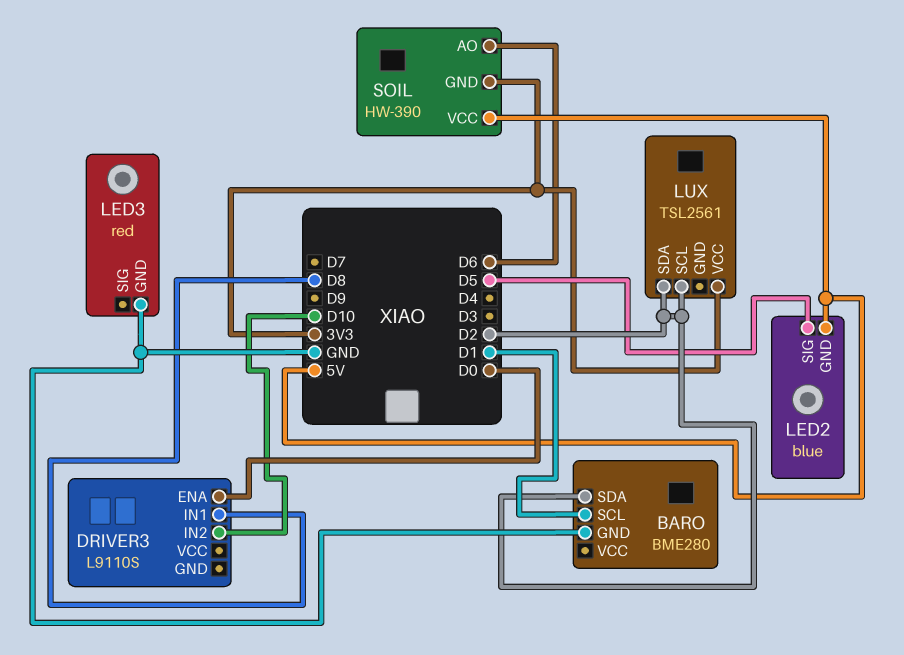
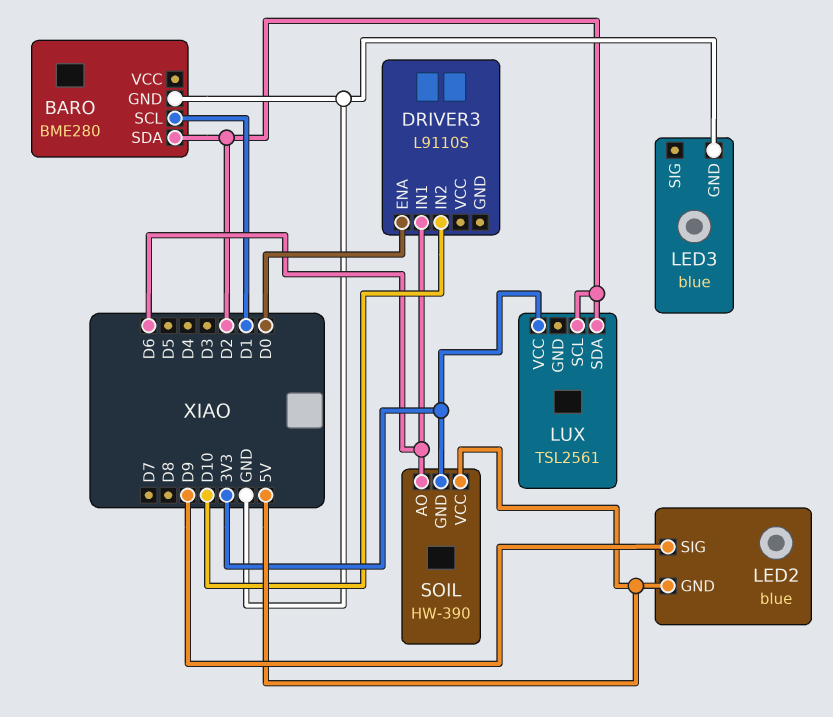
DRIVER3 pin IN1: D8 -> D6
LED2 pin SIG: D5 -> D9
LED3: red -> blue

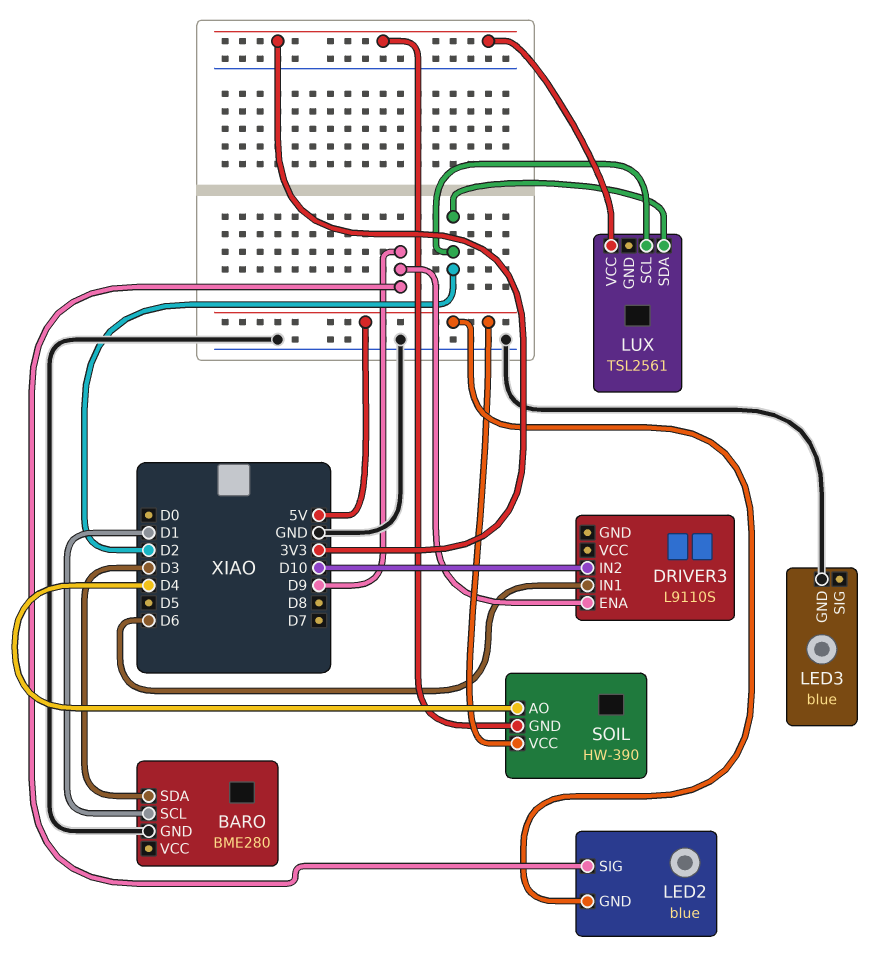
BARO pin SDA: D2 -> D3
DRIVER3 pin ENA: D0 -> D9
SOIL pin AO: D6 -> D4

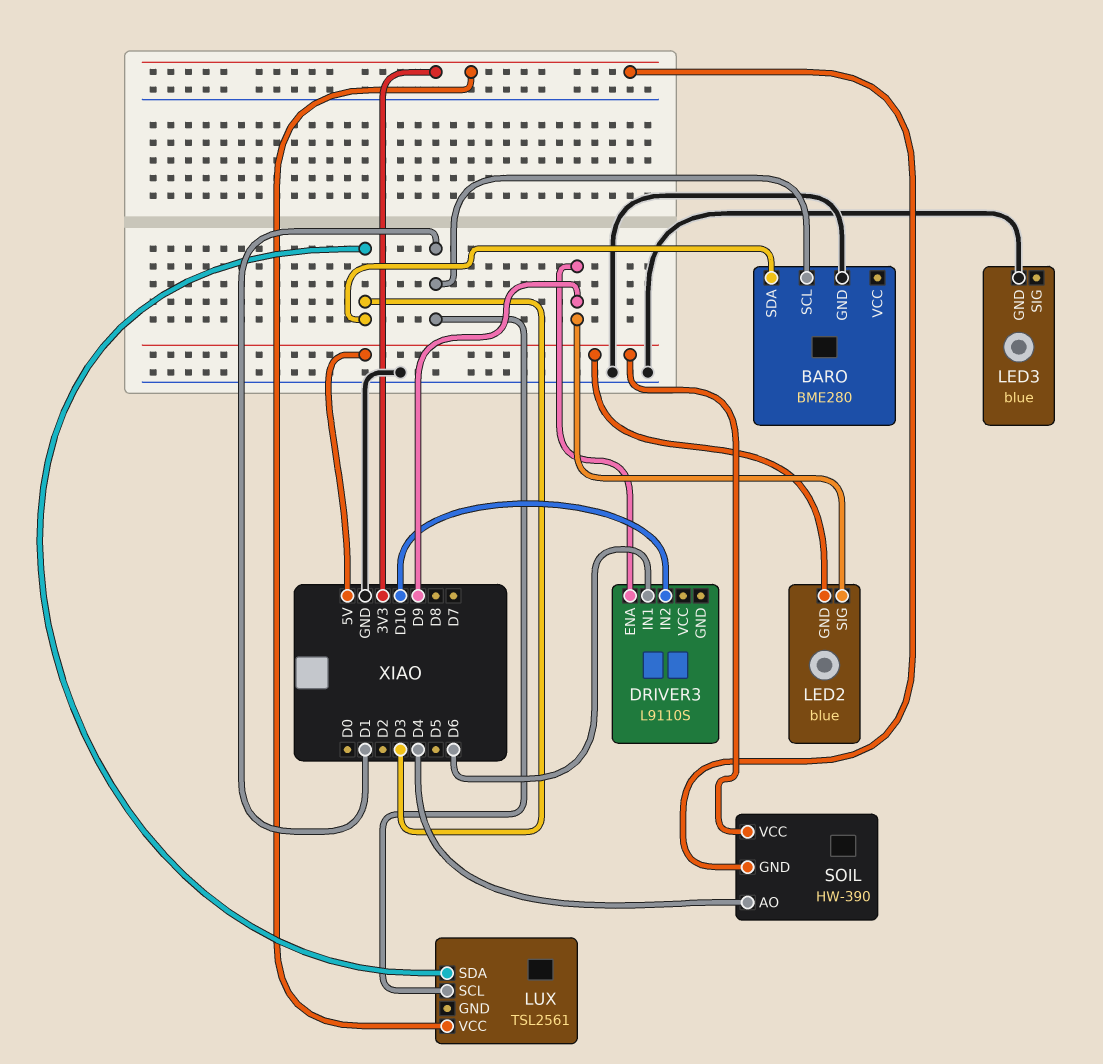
LUX pin SCL: D2 -> D1
LUX pin SDA: D2 -> D3

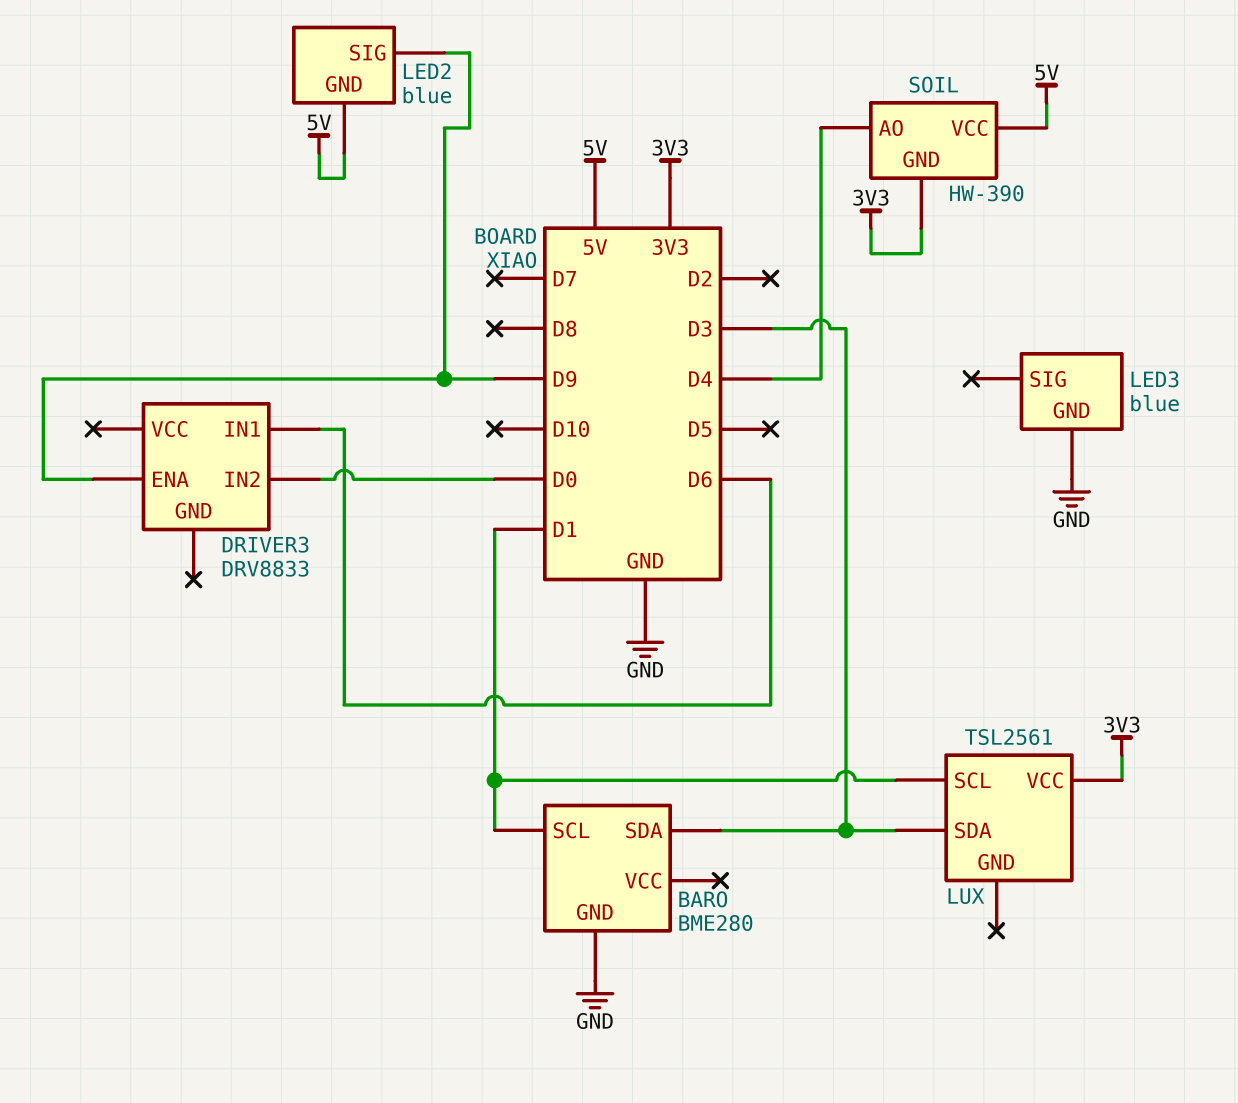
DRIVER3: L9110S -> DRV8833
DRIVER3 pin IN2: D10 -> D0

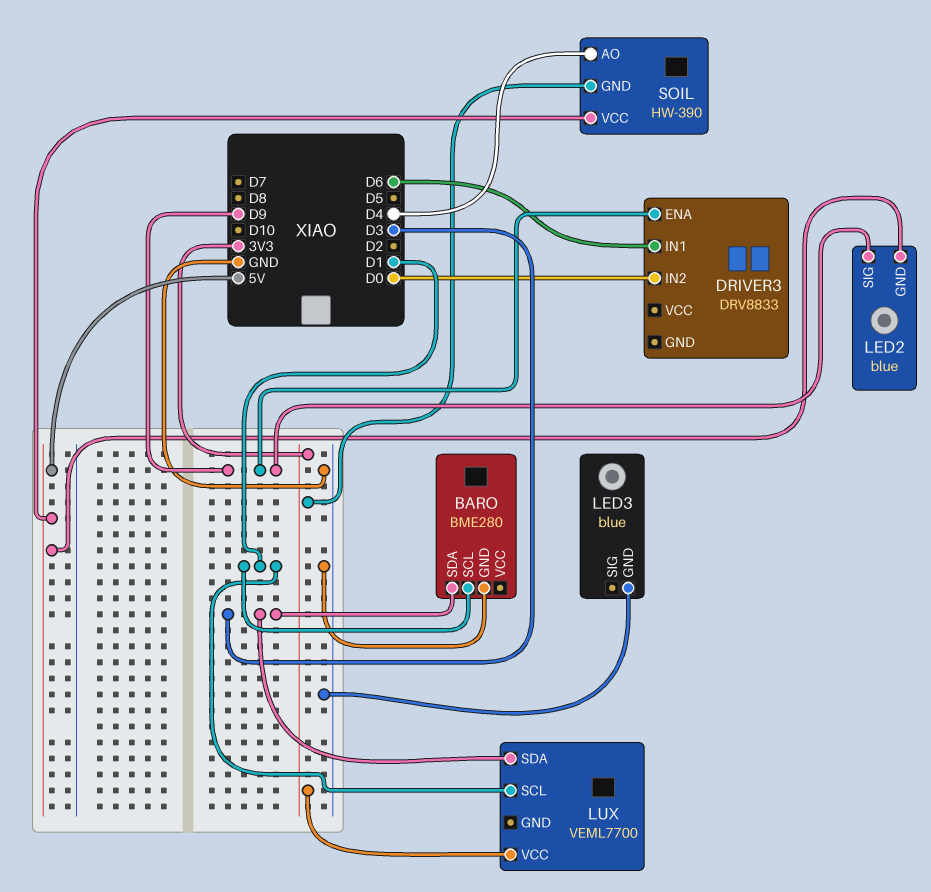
LUX: TSL2561 -> VEML7700

